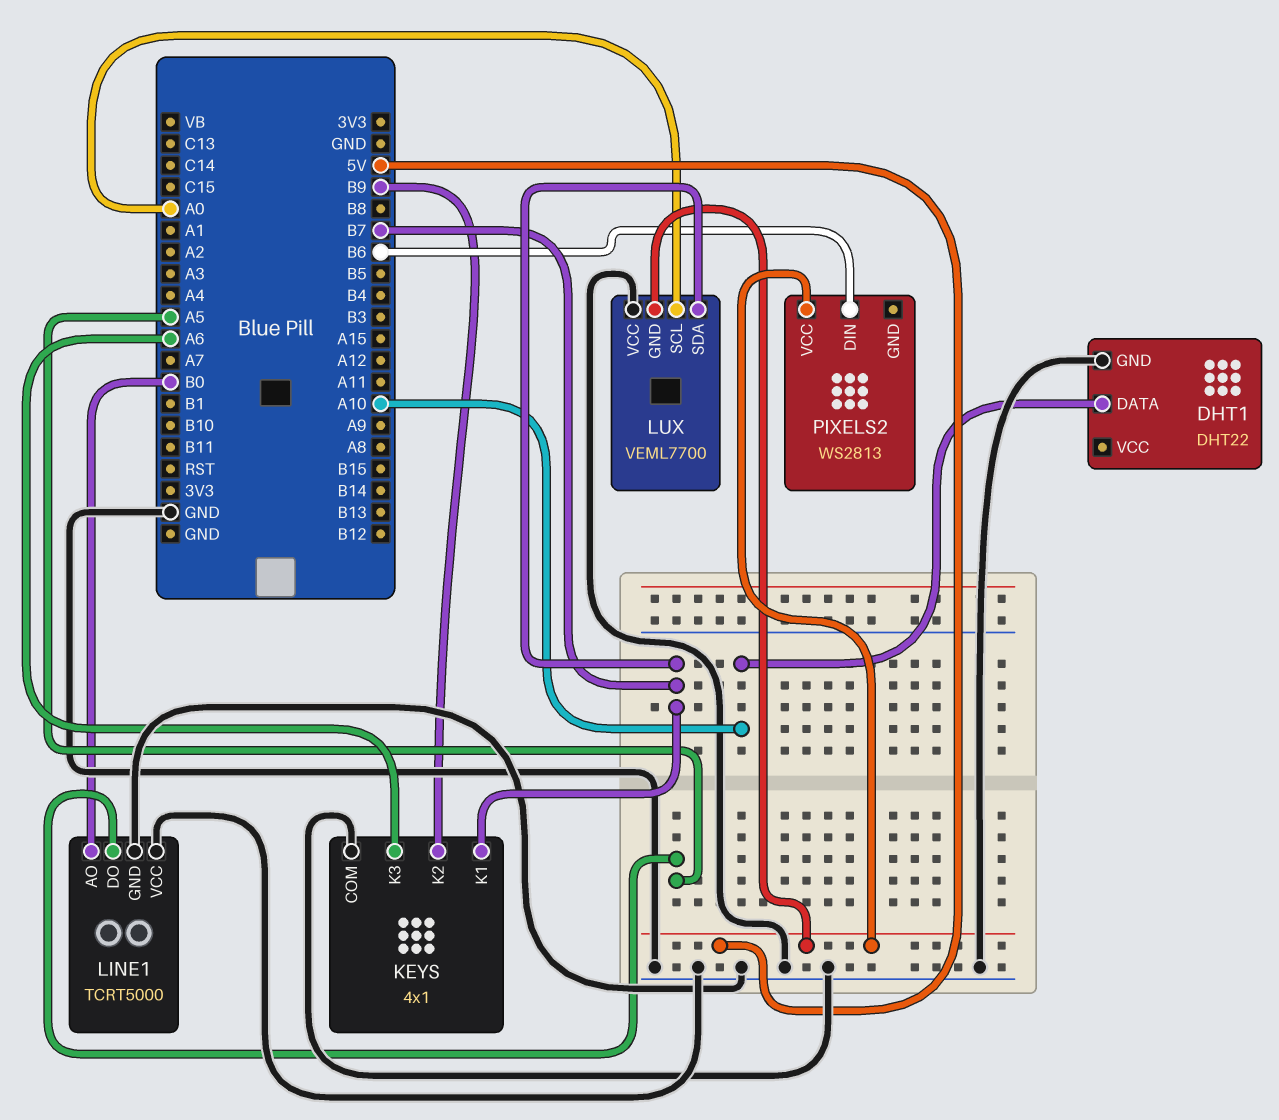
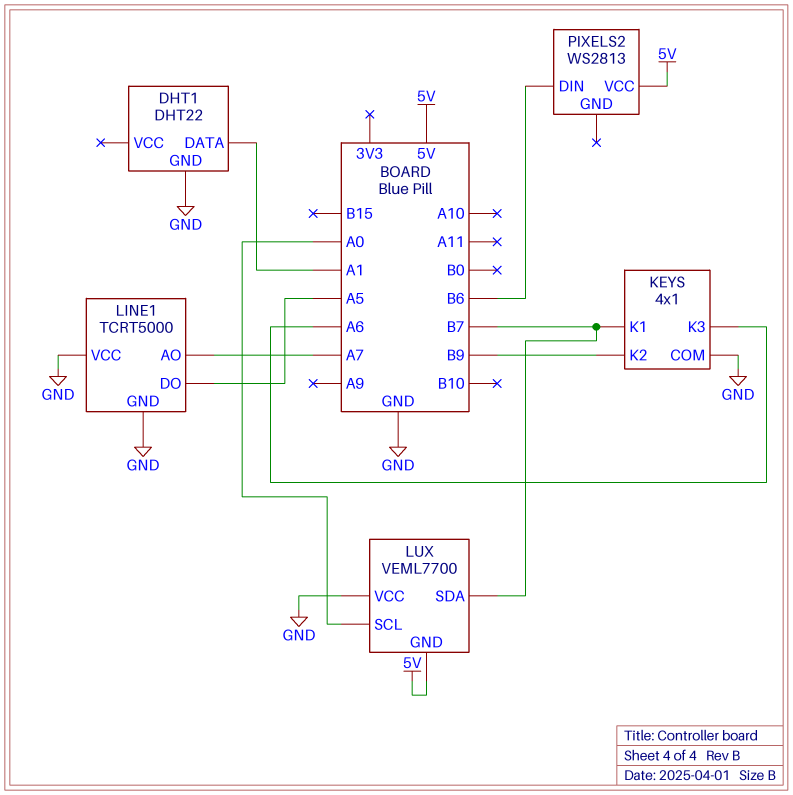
DHT1 pin DATA: A10 -> A1
LINE1 pin AO: B0 -> A7

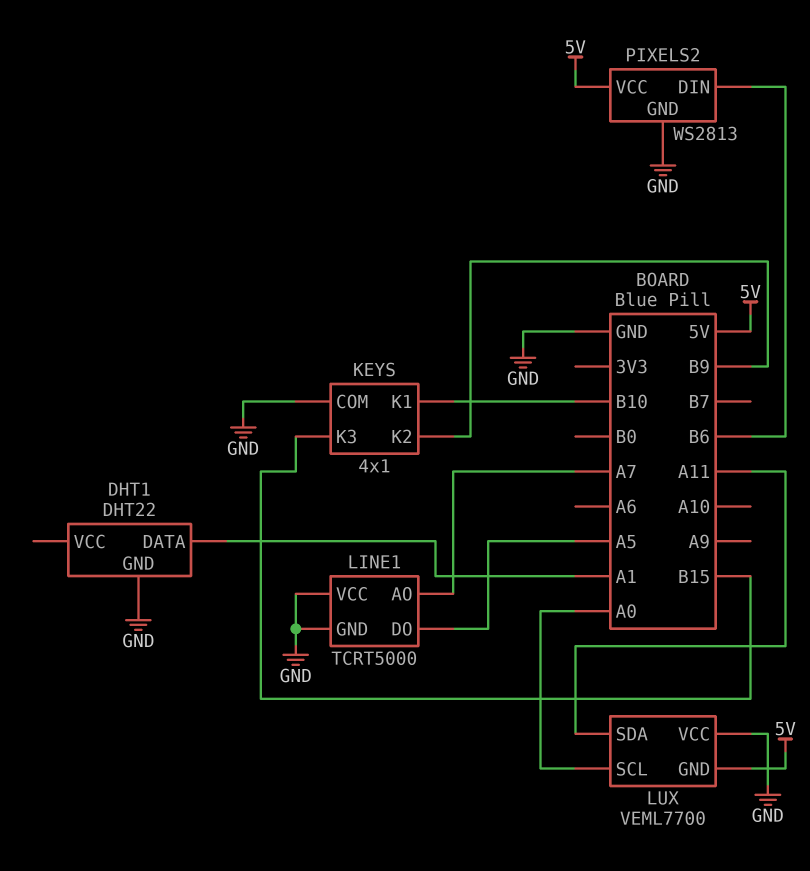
KEYS pin K1: B7 -> B10
KEYS pin K3: A6 -> B15
LUX pin SDA: B7 -> A11
PIXELS2 pin GND: none -> GND

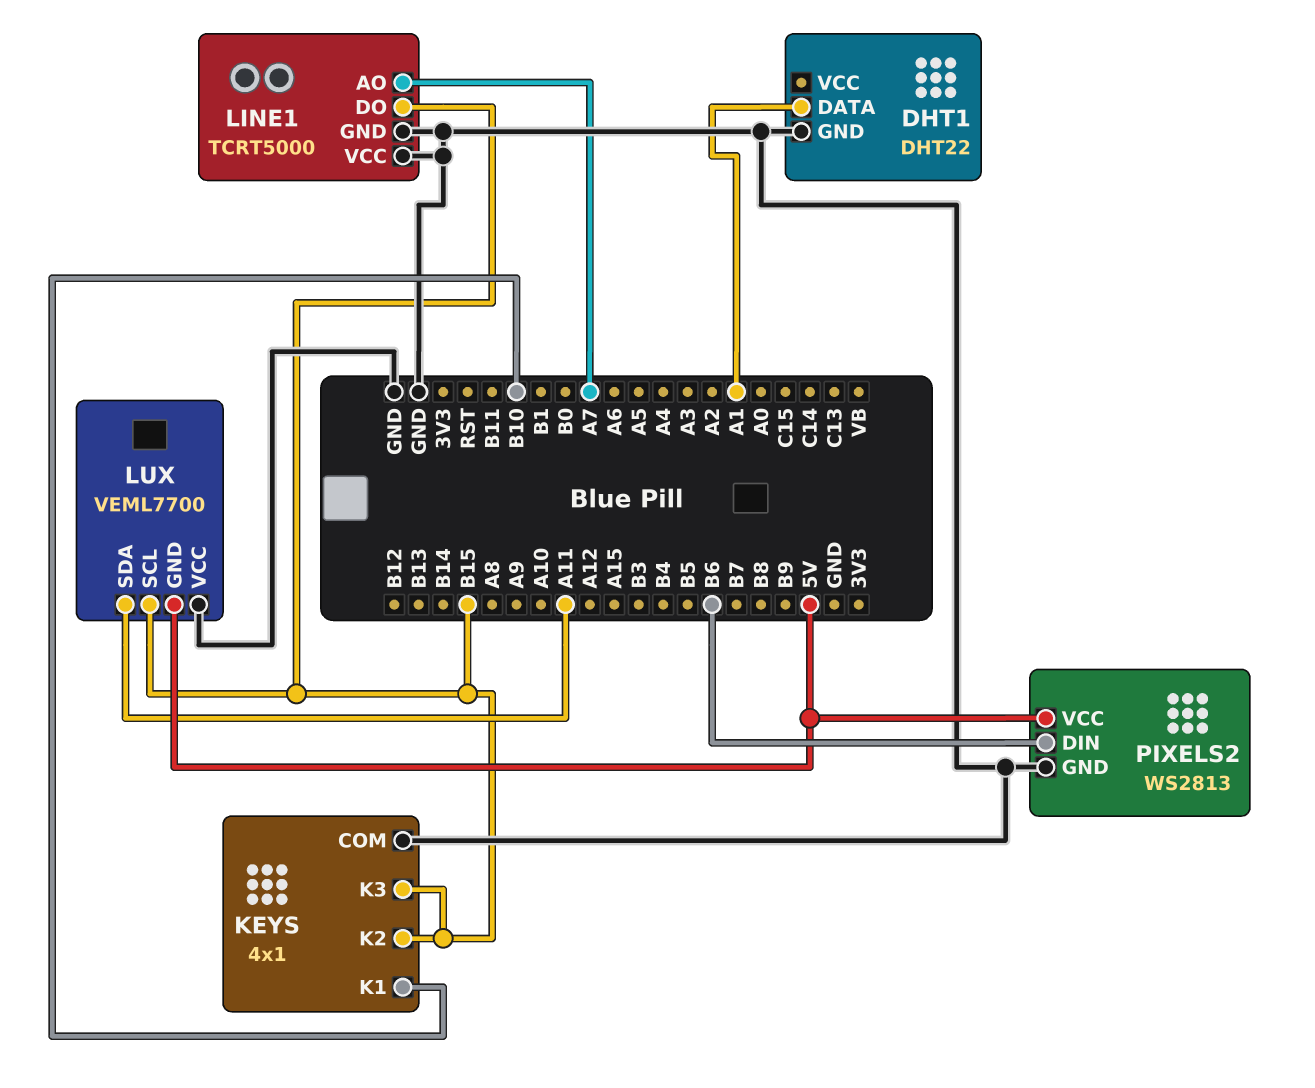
KEYS pin K2: B9 -> B15
LINE1 pin DO: A5 -> B15
LUX pin SCL: A0 -> B15

